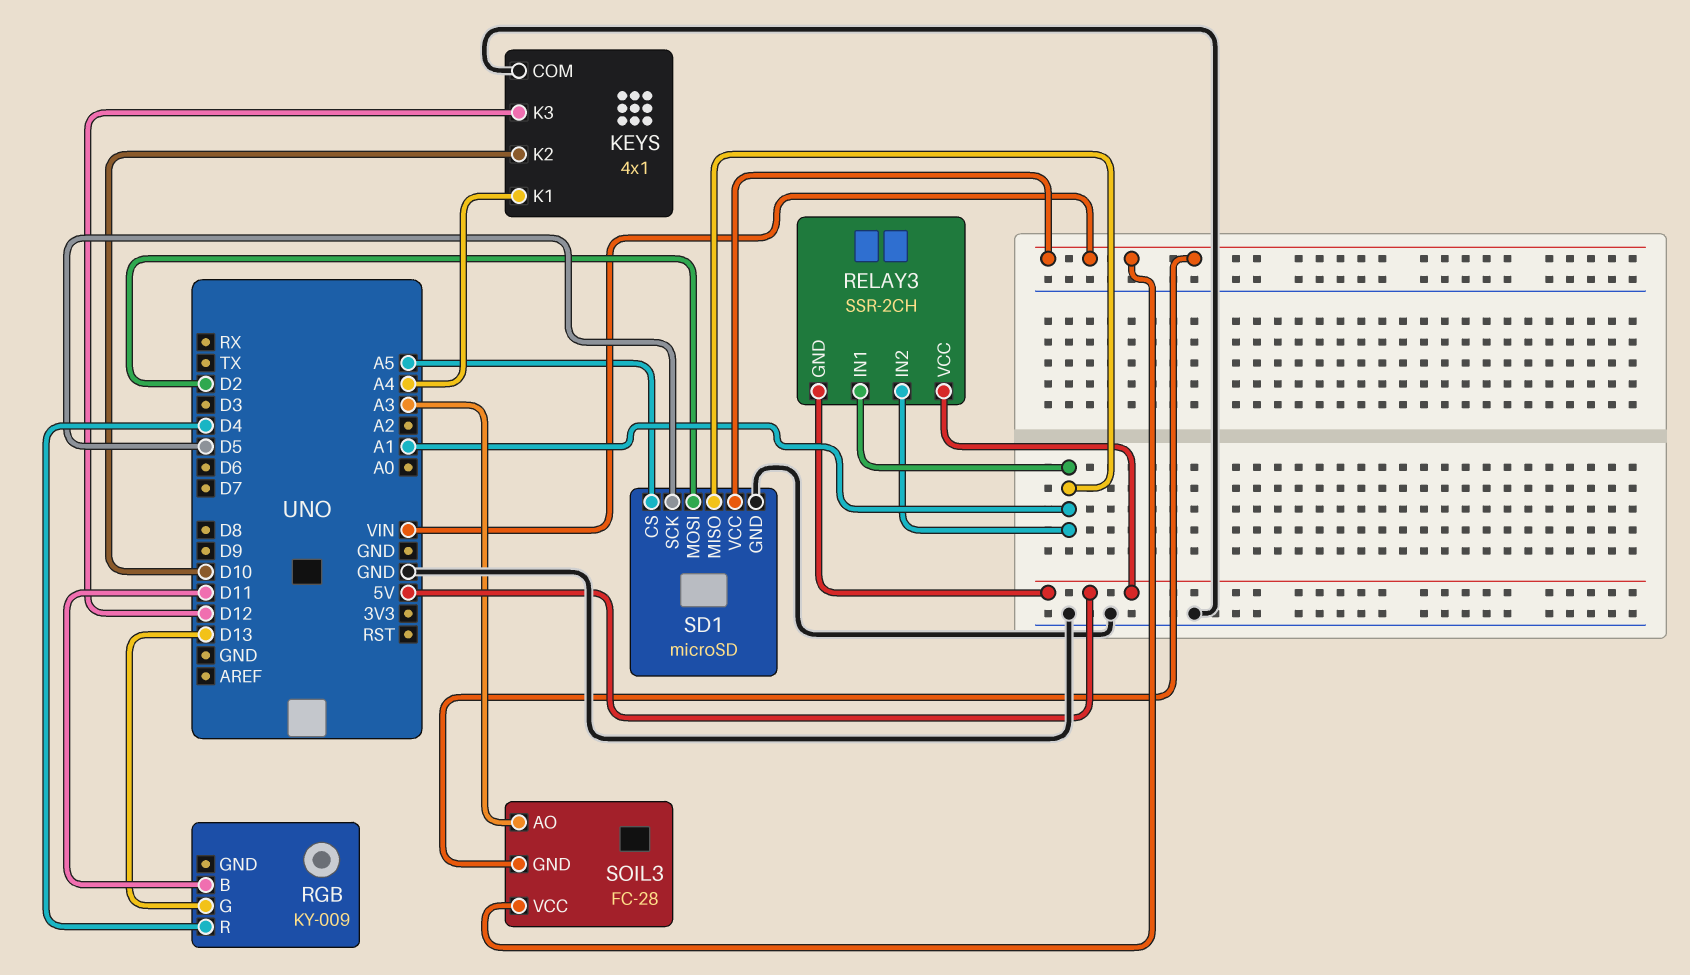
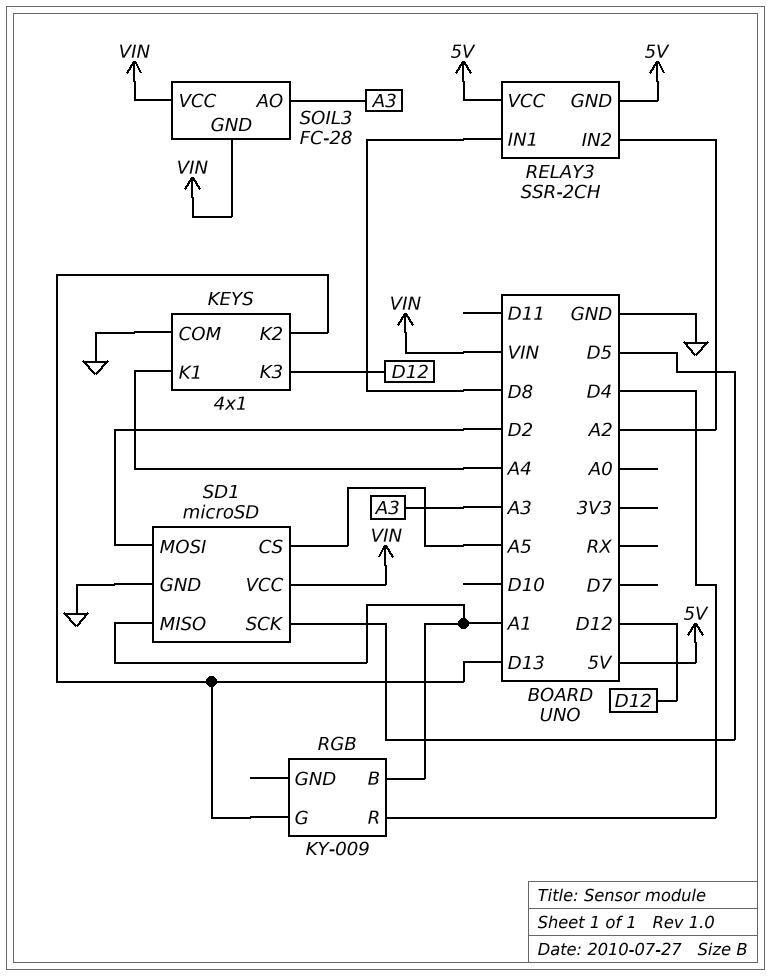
KEYS pin K2: D10 -> D13
RELAY3 pin IN1: A1 -> D8
RELAY3 pin IN2: A1 -> A2
RGB pin B: D11 -> A1

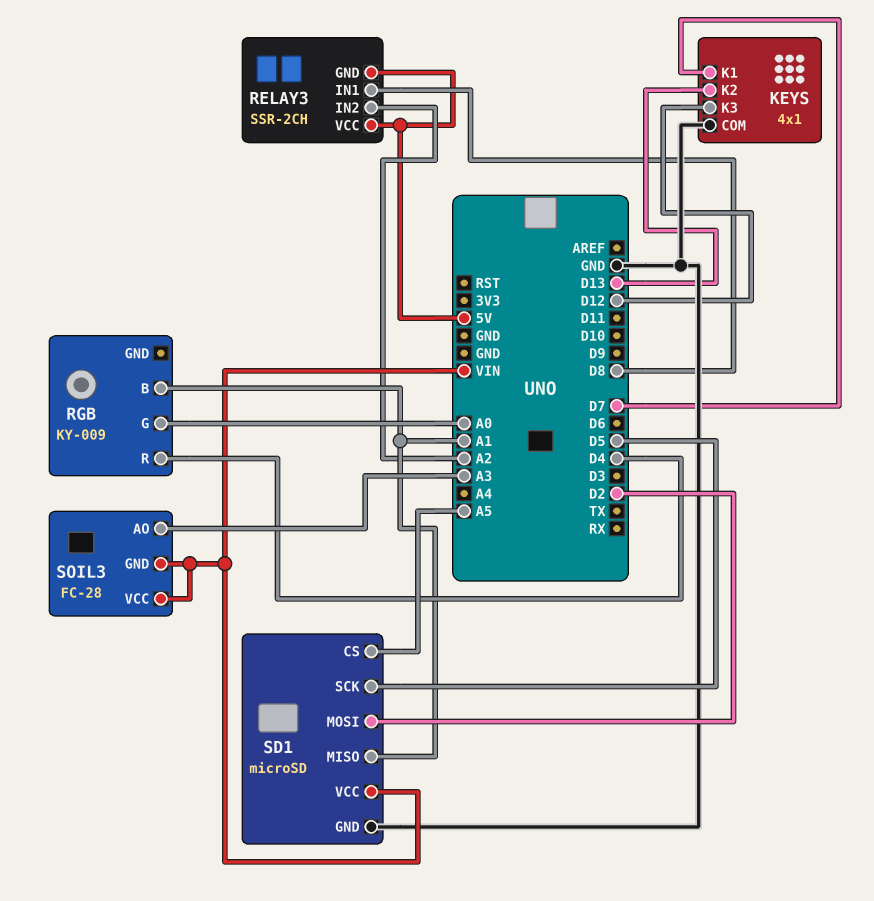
KEYS pin K1: A4 -> D7
RGB pin G: D13 -> A0

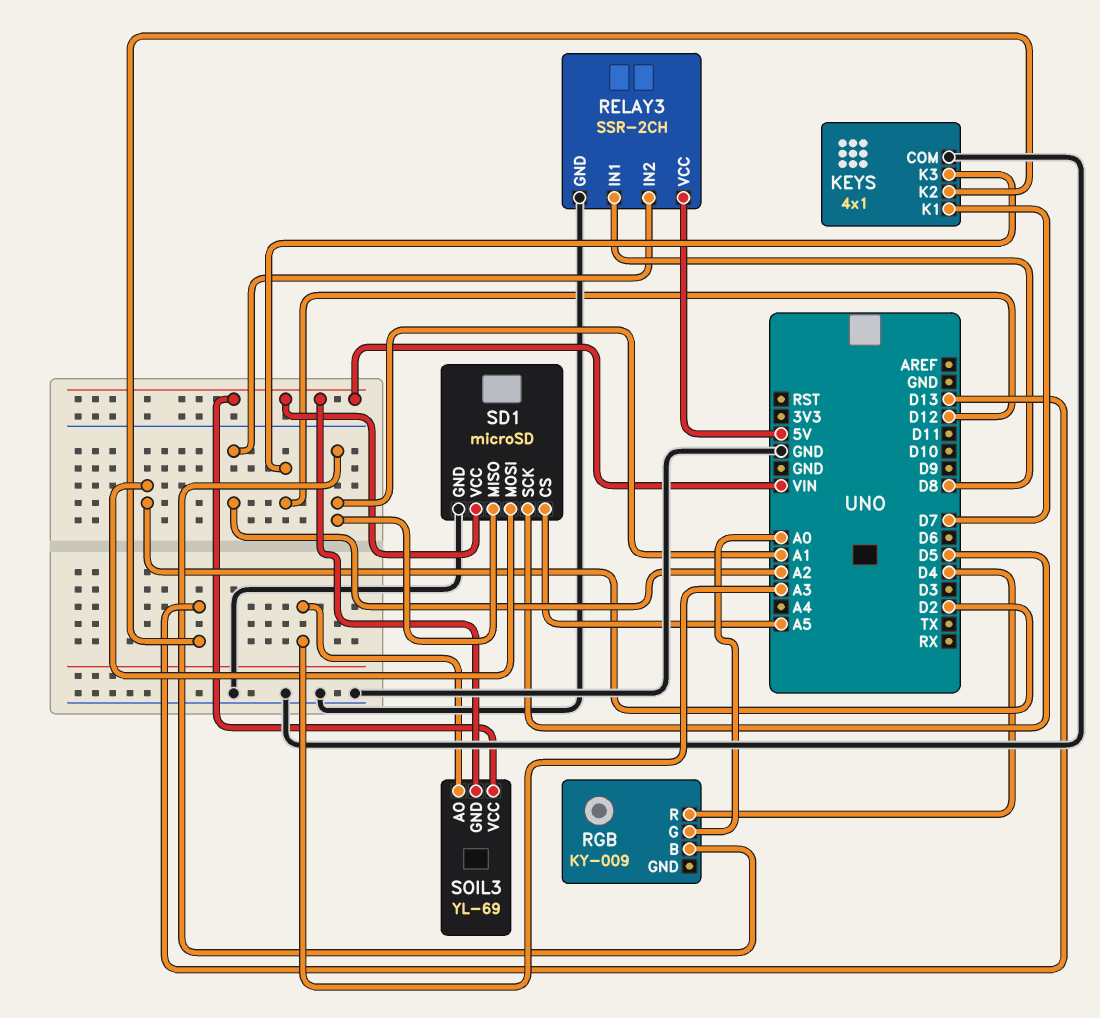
RELAY3 pin GND: 5V -> GND
SOIL3: FC-28 -> YL-69

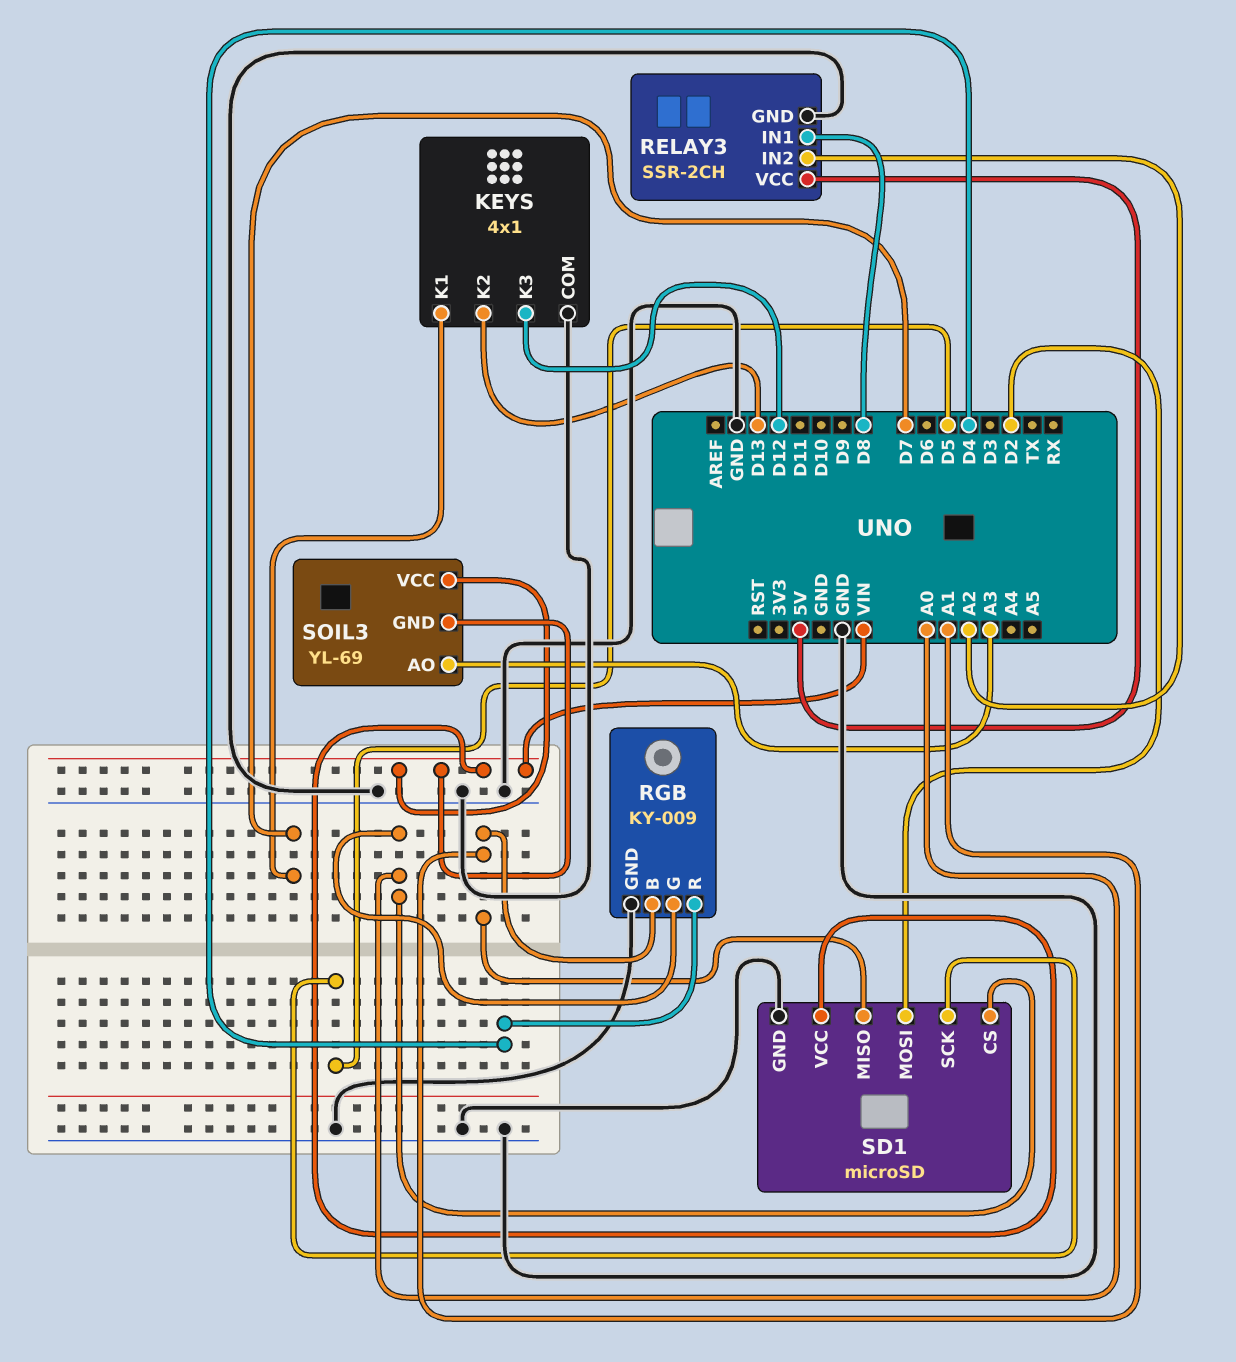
RGB pin GND: none -> GND
SD1 pin CS: A5 -> A0

